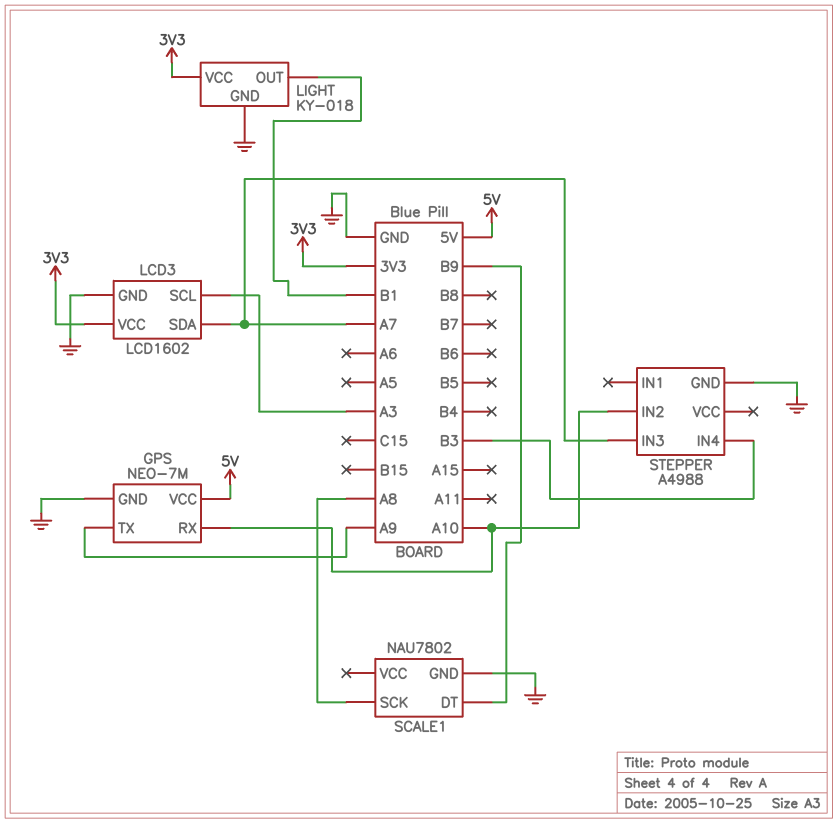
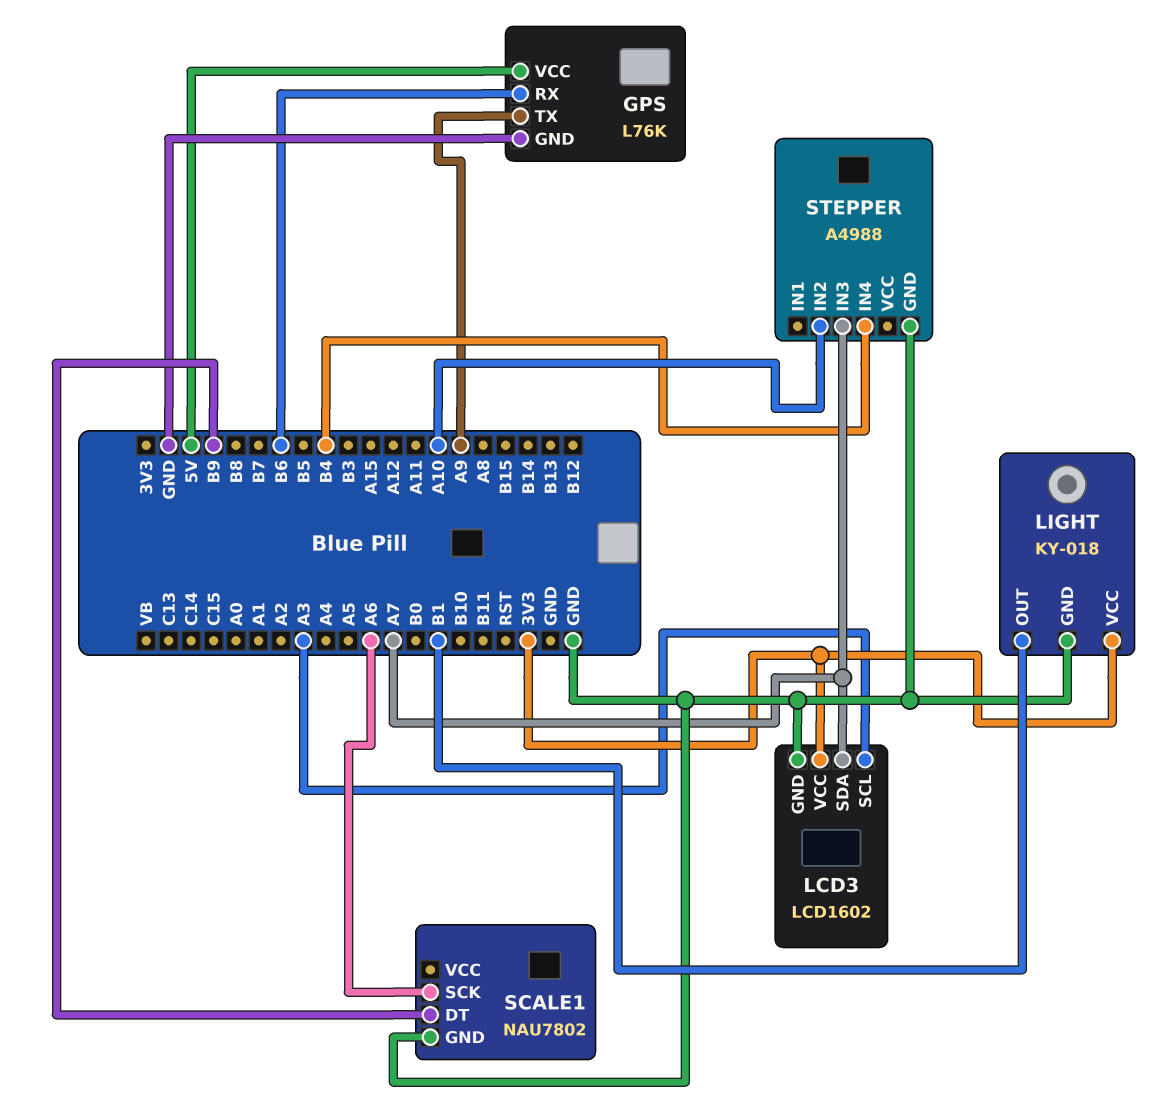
GPS: NEO-7M -> L76K
GPS pin RX: A10 -> B6
SCALE1 pin SCK: A8 -> A6
STEPPER pin IN4: B3 -> B4

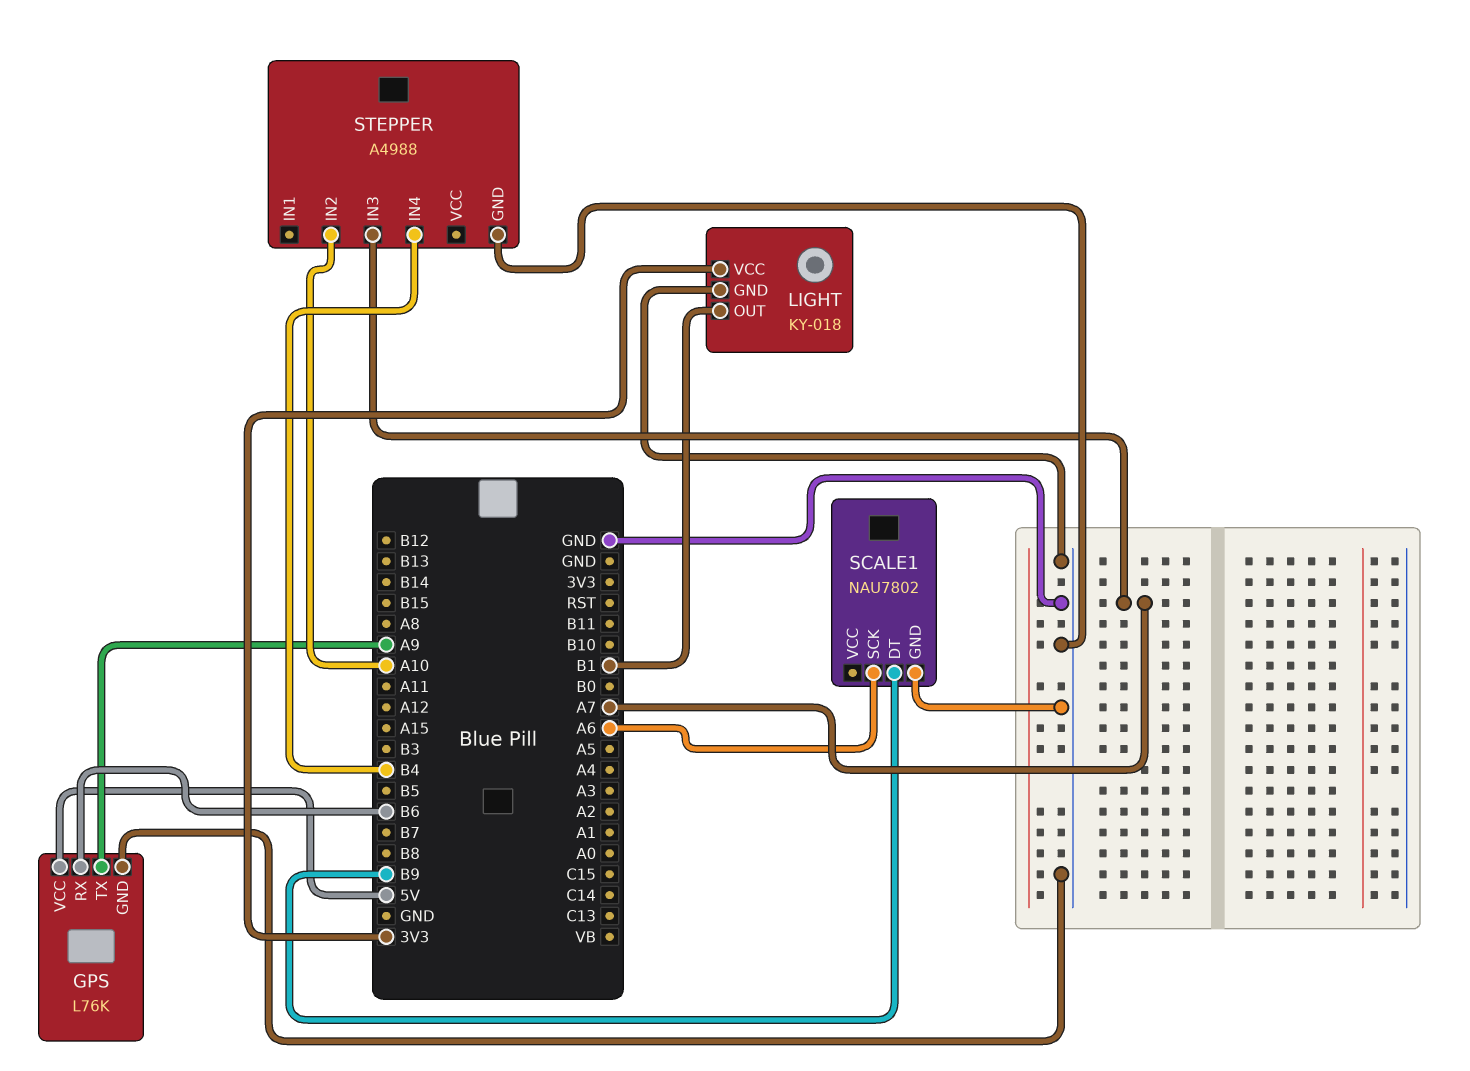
LCD3: LCD1602 -> none
LCD3 pin GND: GND -> none
LCD3 pin SCL: A3 -> none
LCD3 pin SDA: A7 -> none
LCD3 pin VCC: 3V3 -> none

